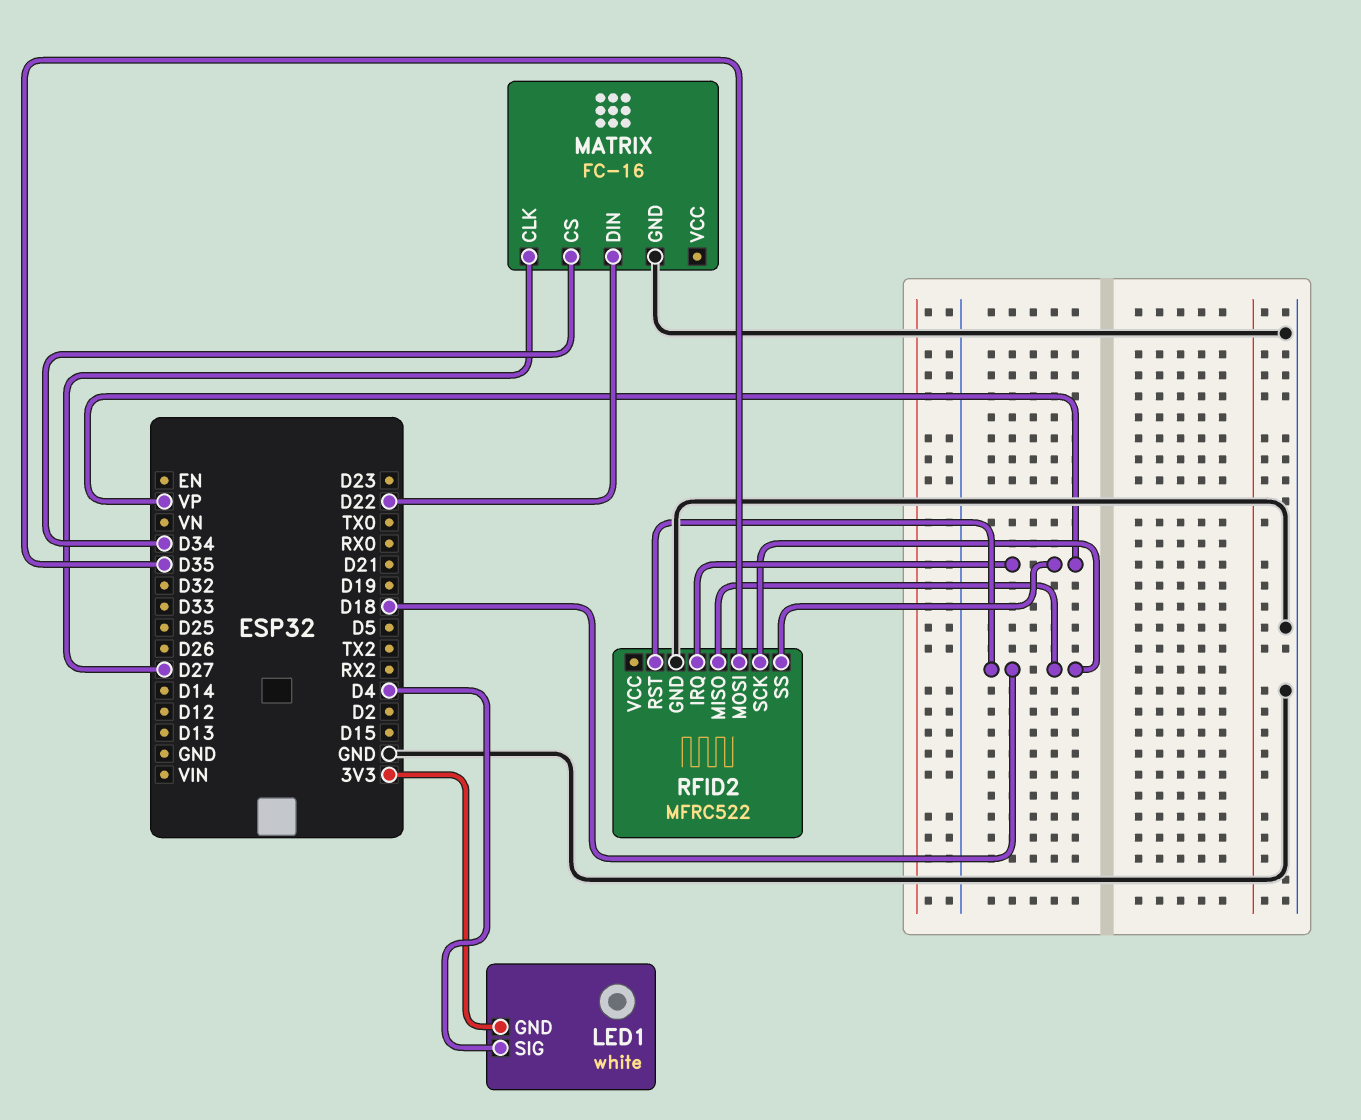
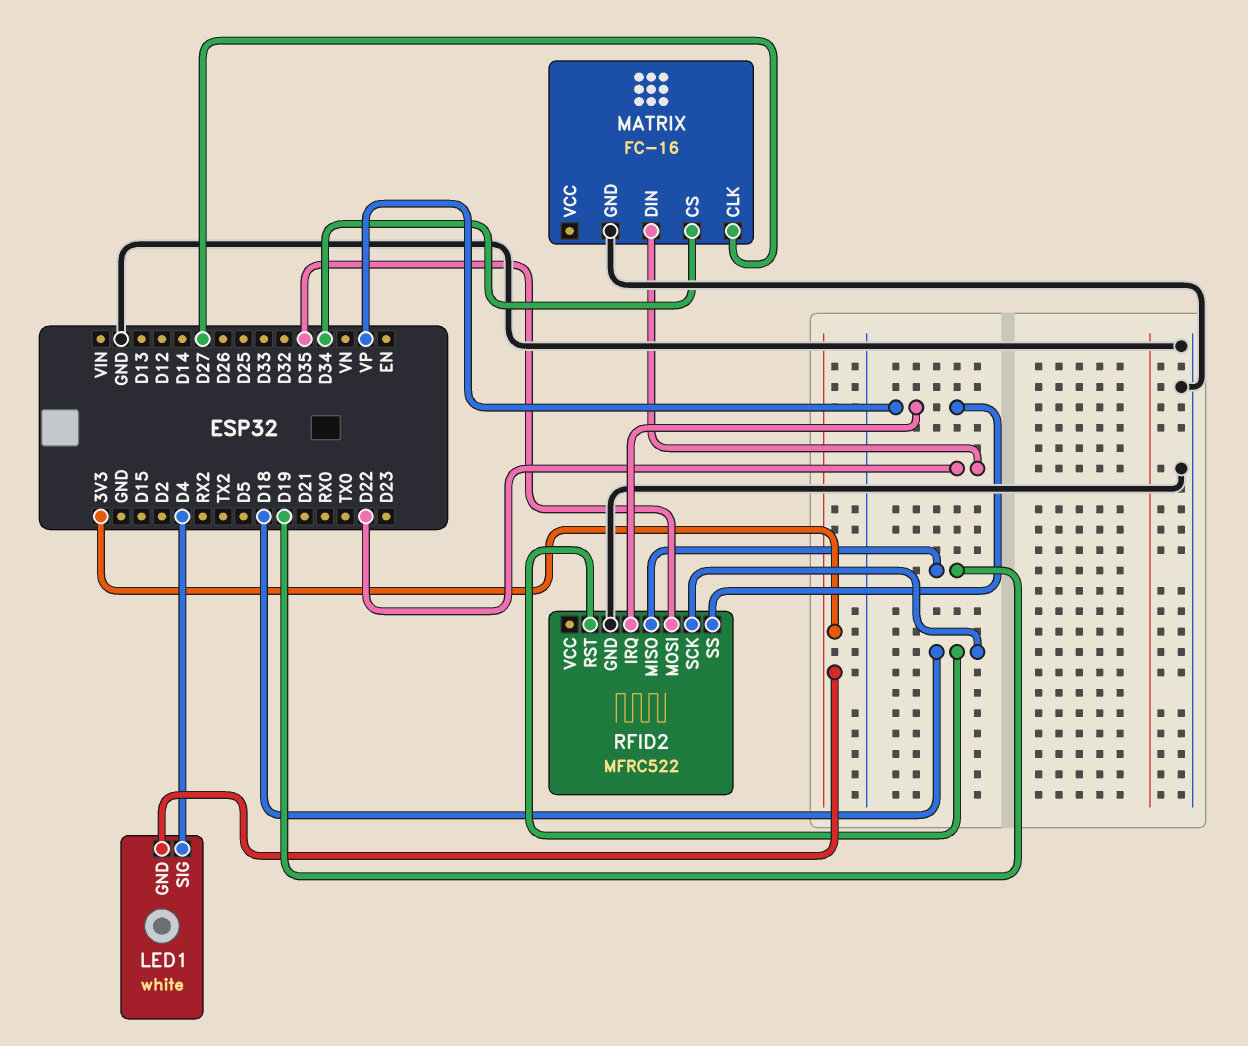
RFID2 pin MISO: D18 -> D19

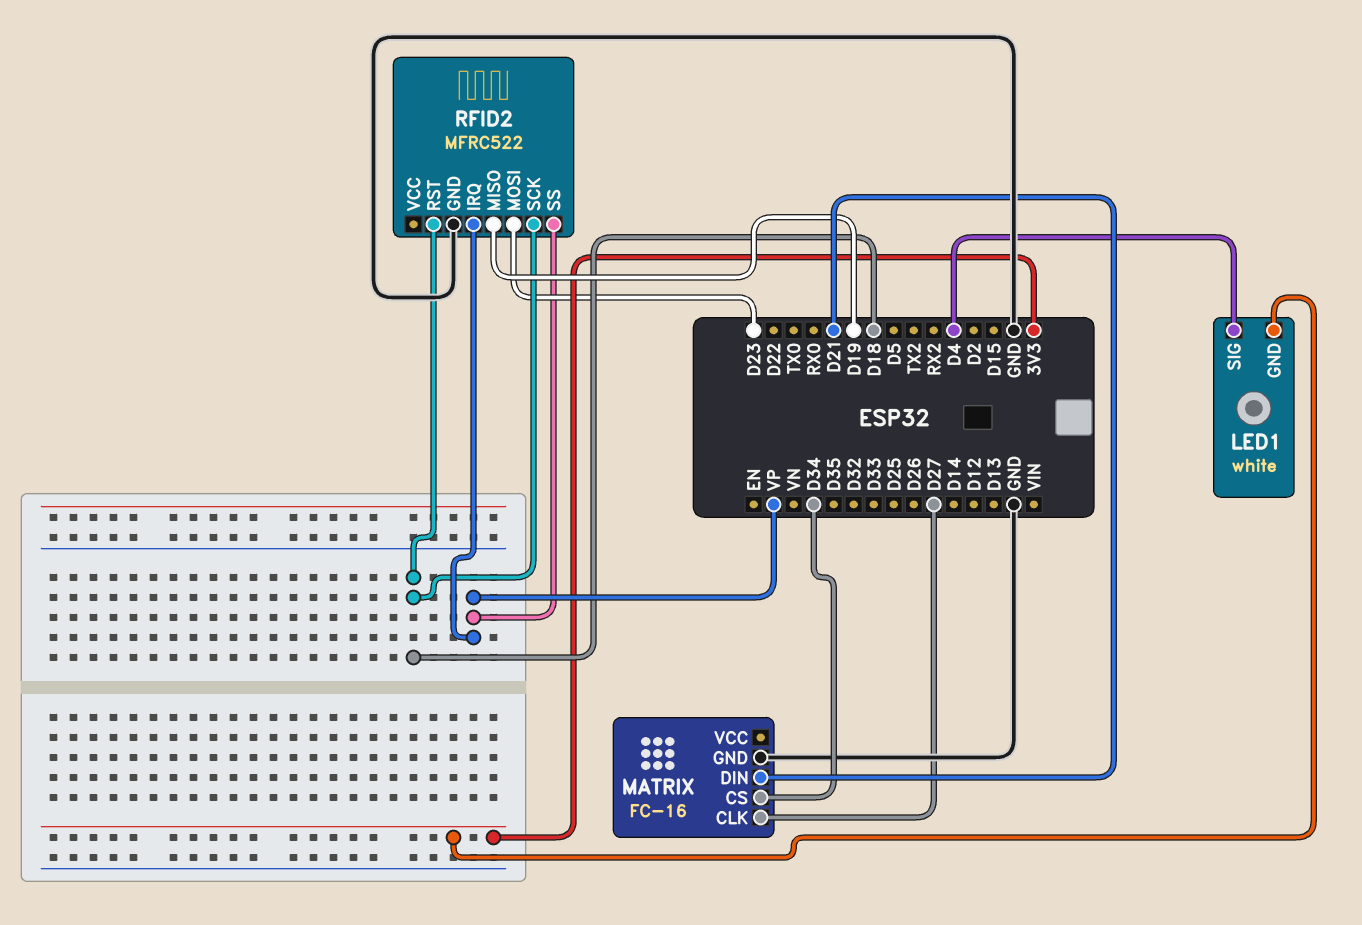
MATRIX pin DIN: D22 -> D21
RFID2 pin MOSI: D35 -> D23

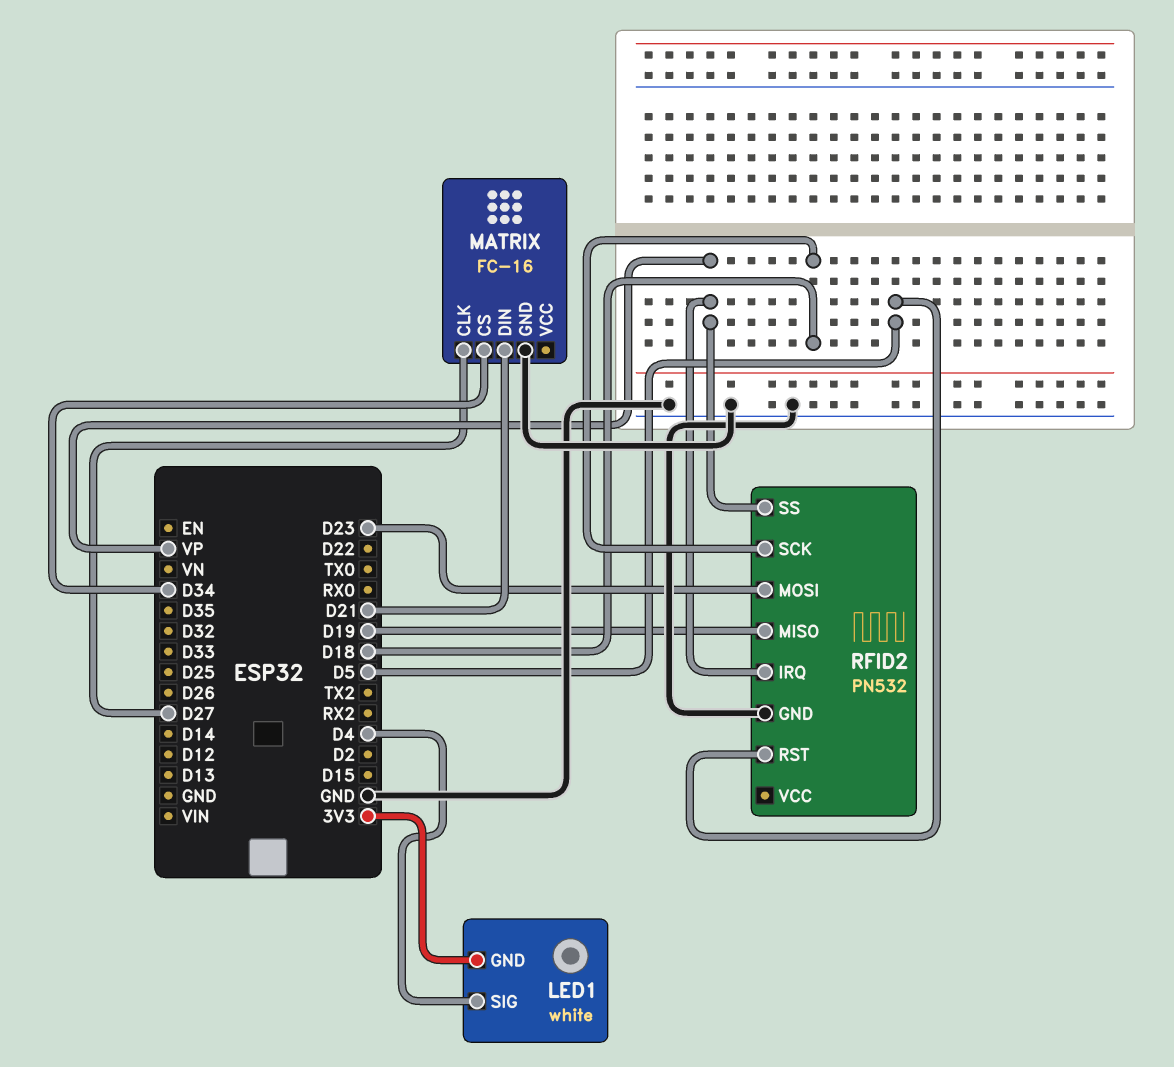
RFID2: MFRC522 -> PN532
RFID2 pin RST: D18 -> D5

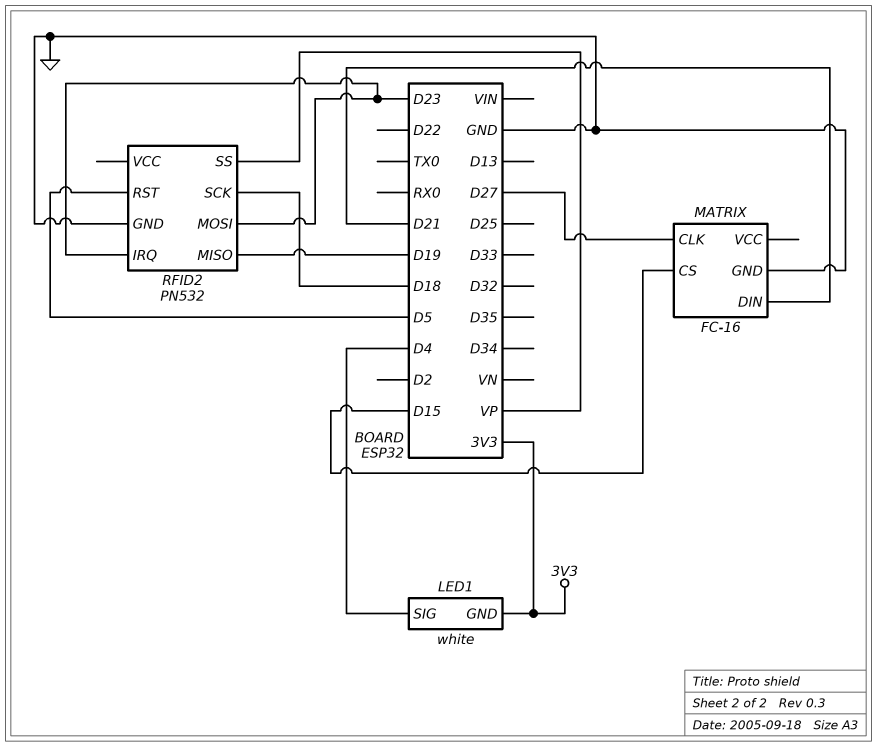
MATRIX pin CS: D34 -> D15
RFID2 pin IRQ: VP -> D23

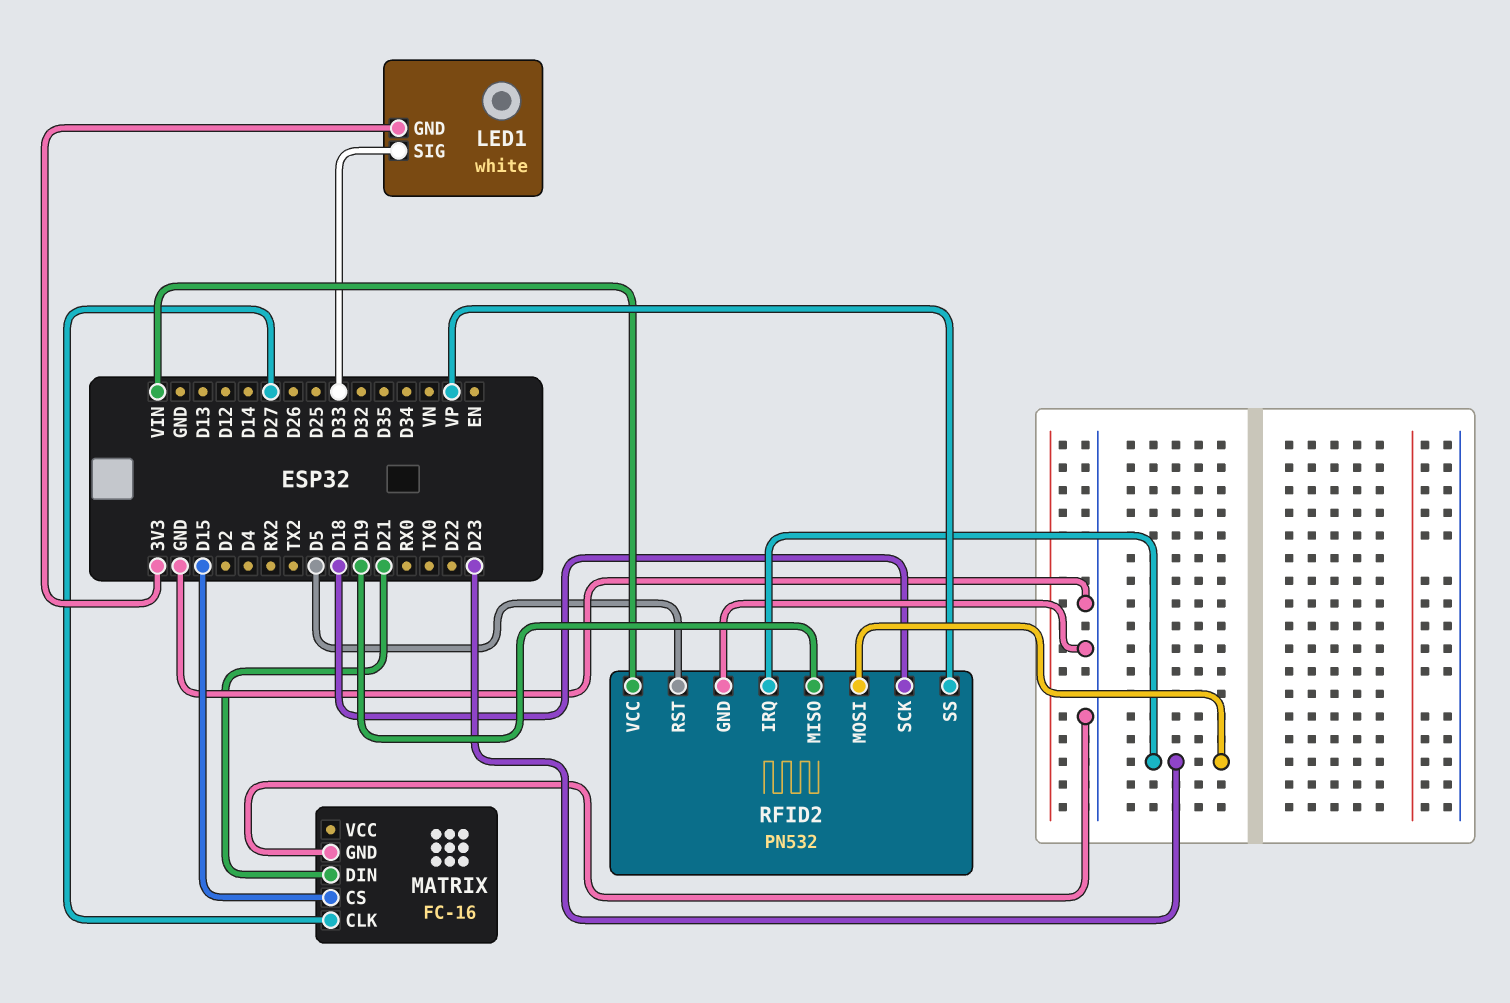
LED1 pin SIG: D4 -> D33
RFID2 pin VCC: none -> VIN

